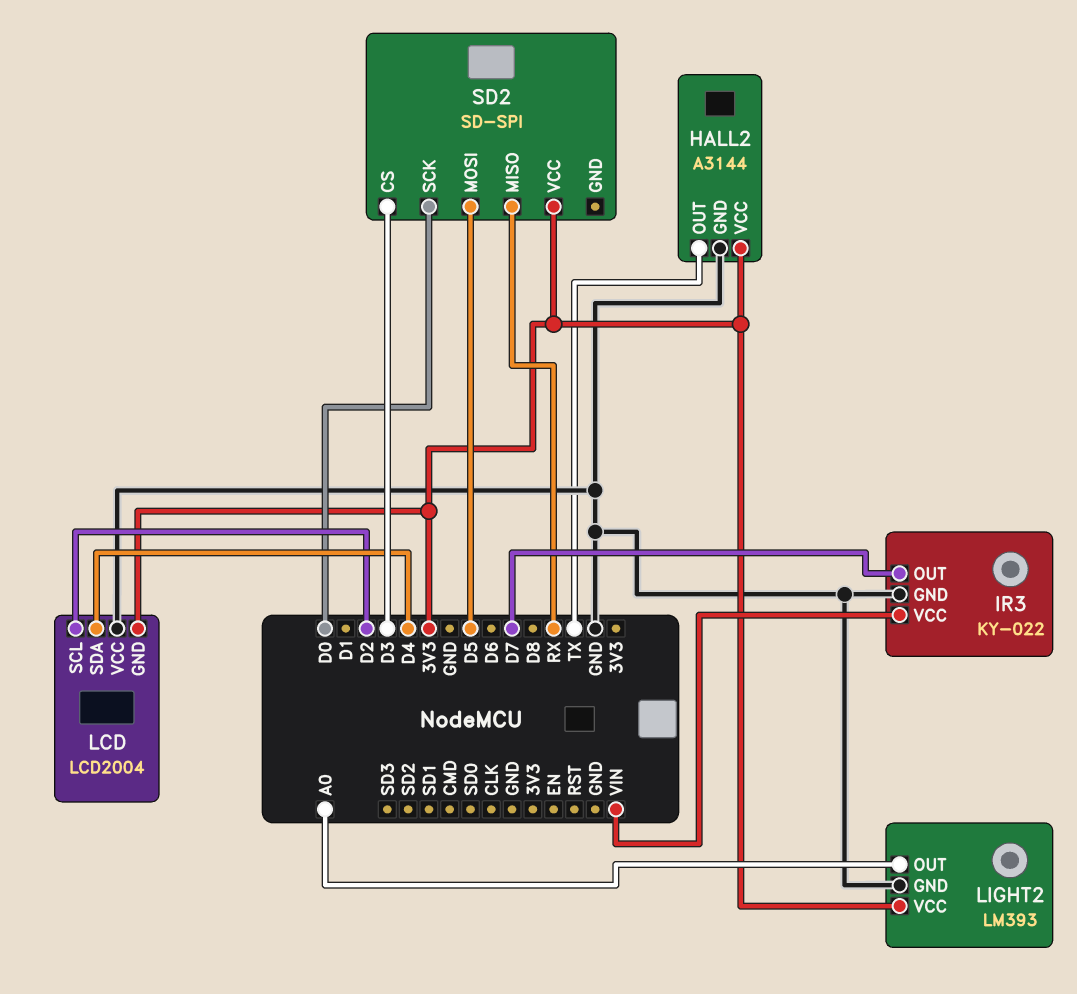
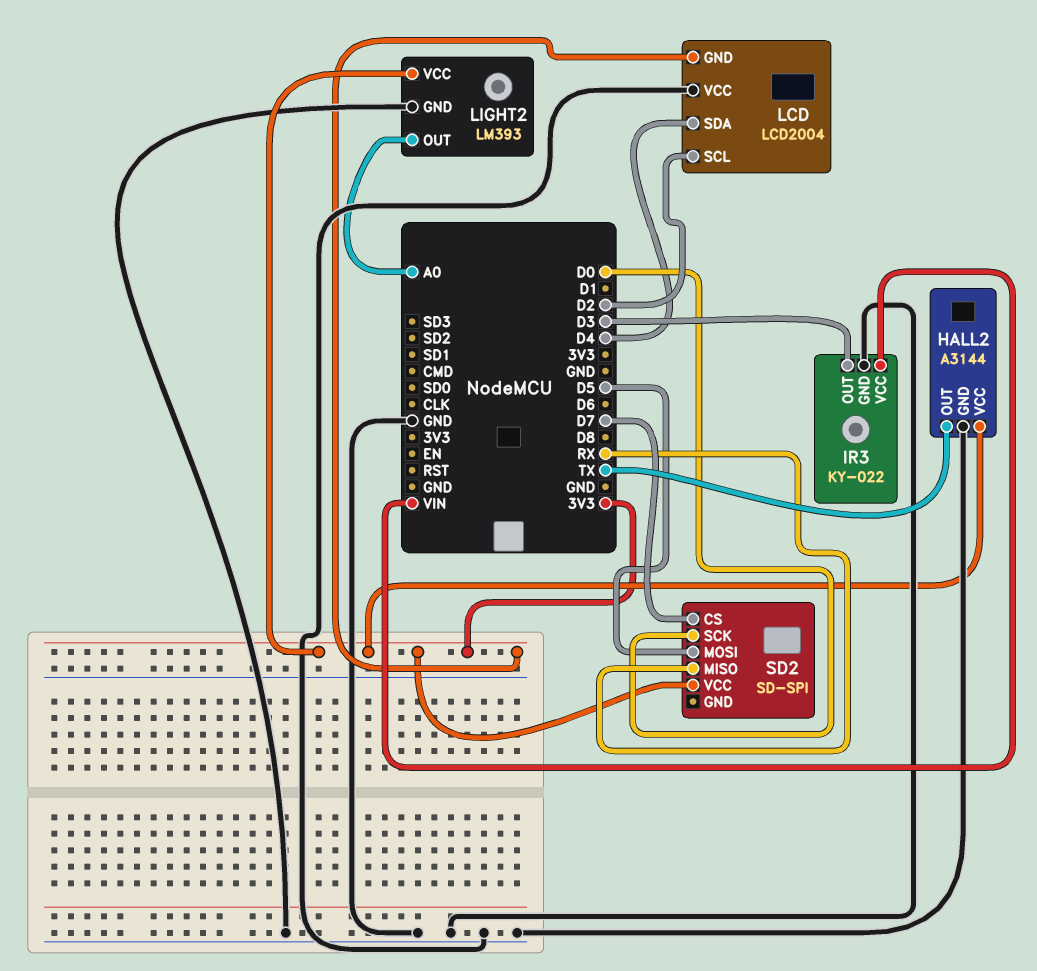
IR3 pin OUT: D7 -> D3
SD2 pin CS: D3 -> D7

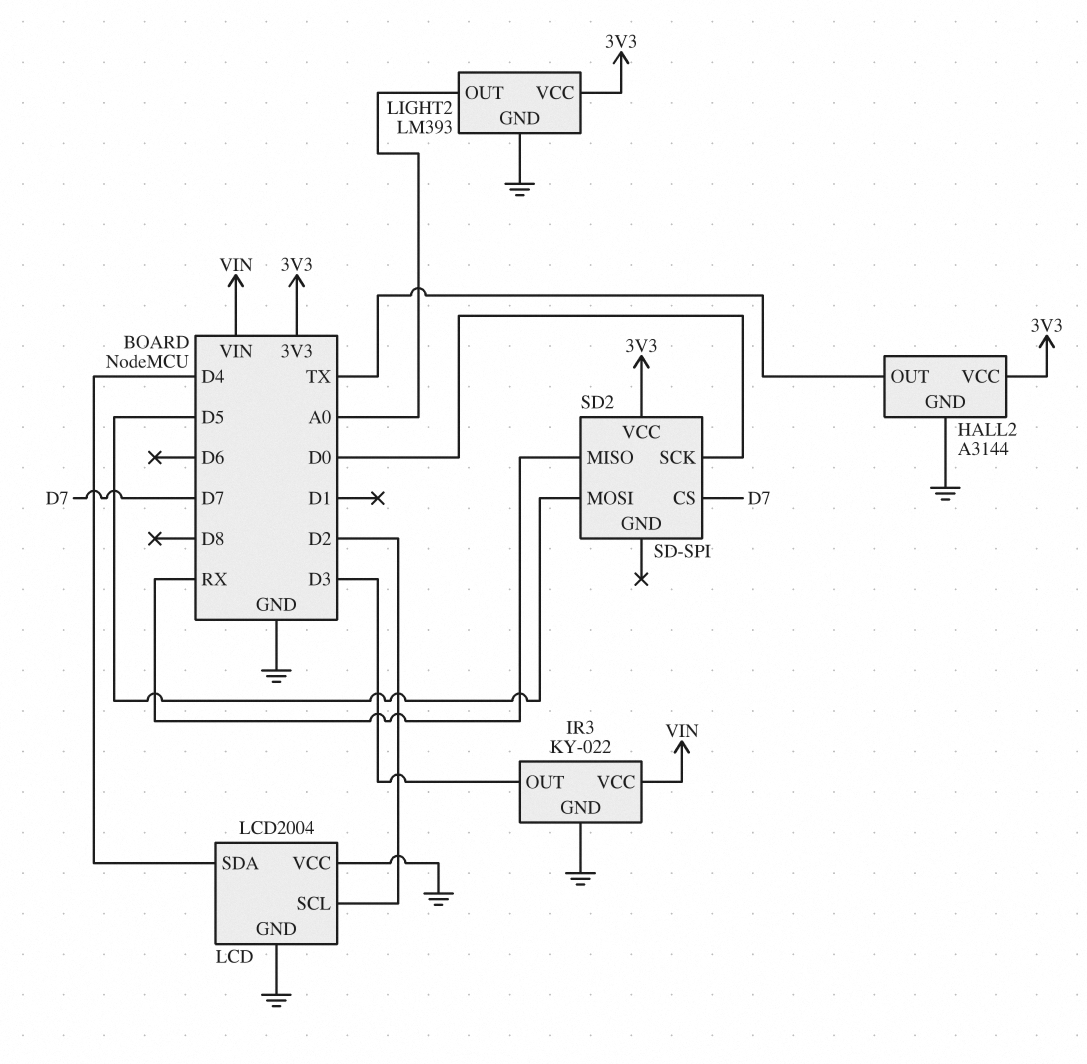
LCD pin GND: 3V3 -> GND

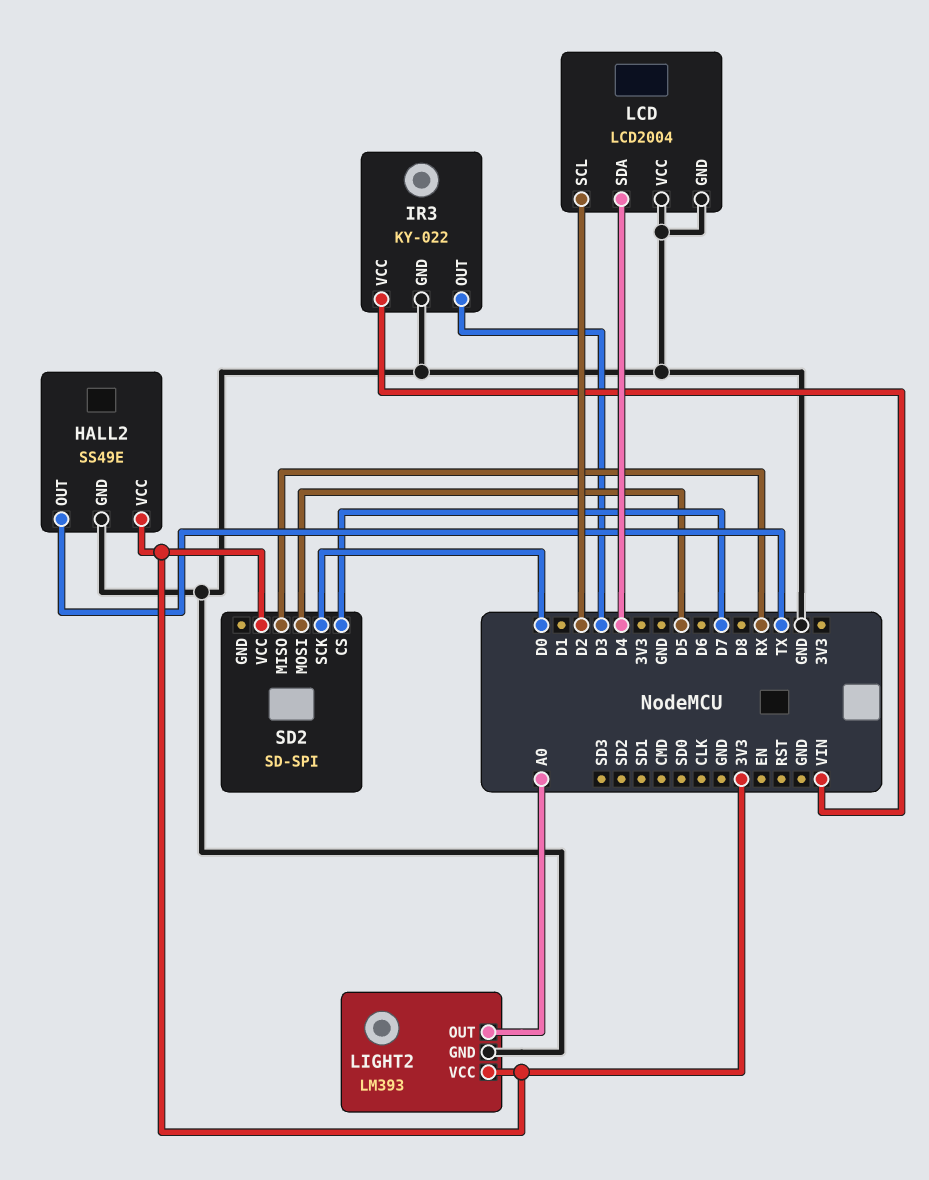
HALL2: A3144 -> SS49E

